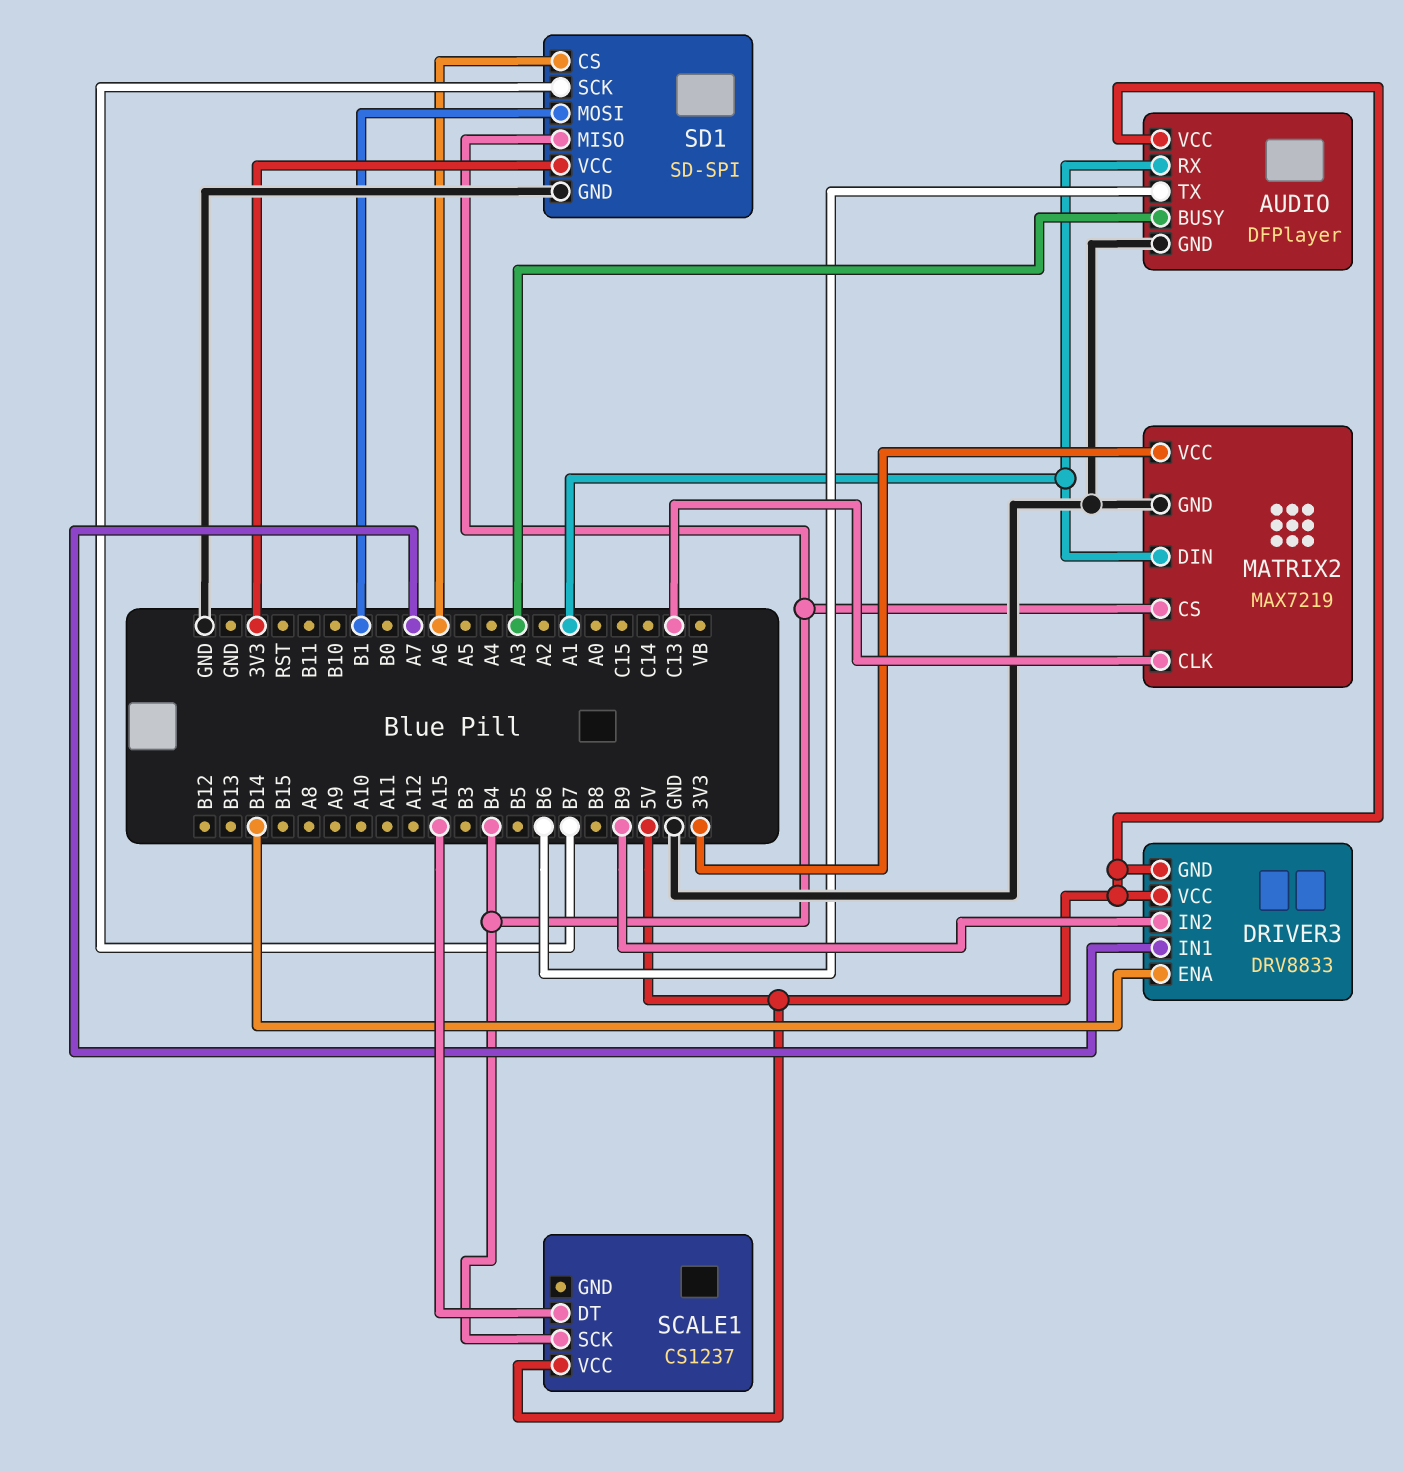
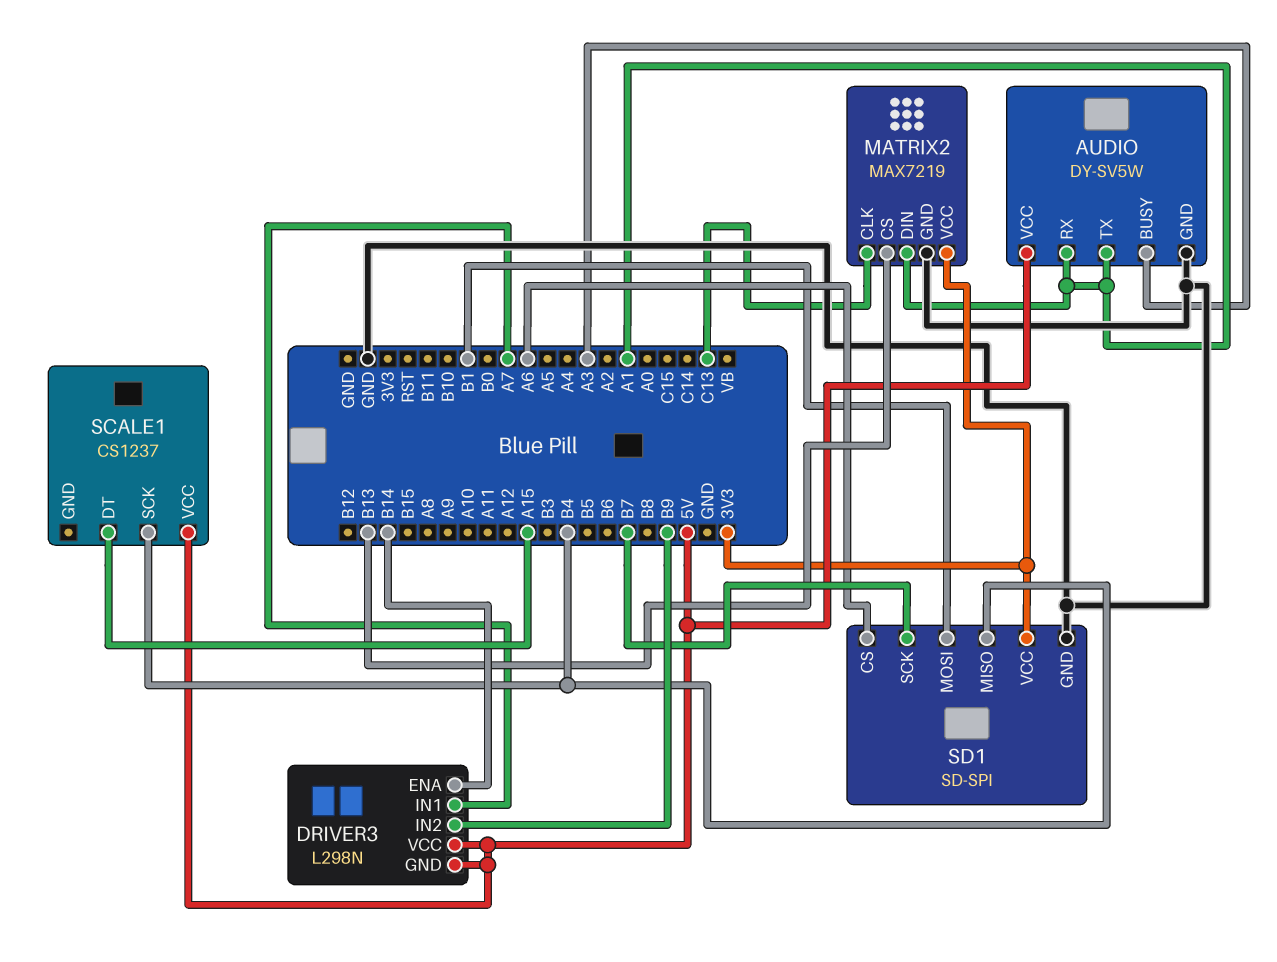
AUDIO: DFPlayer -> DY-SV5W
AUDIO pin TX: B6 -> A1
DRIVER3: DRV8833 -> L298N
MATRIX2 pin CS: B4 -> B13

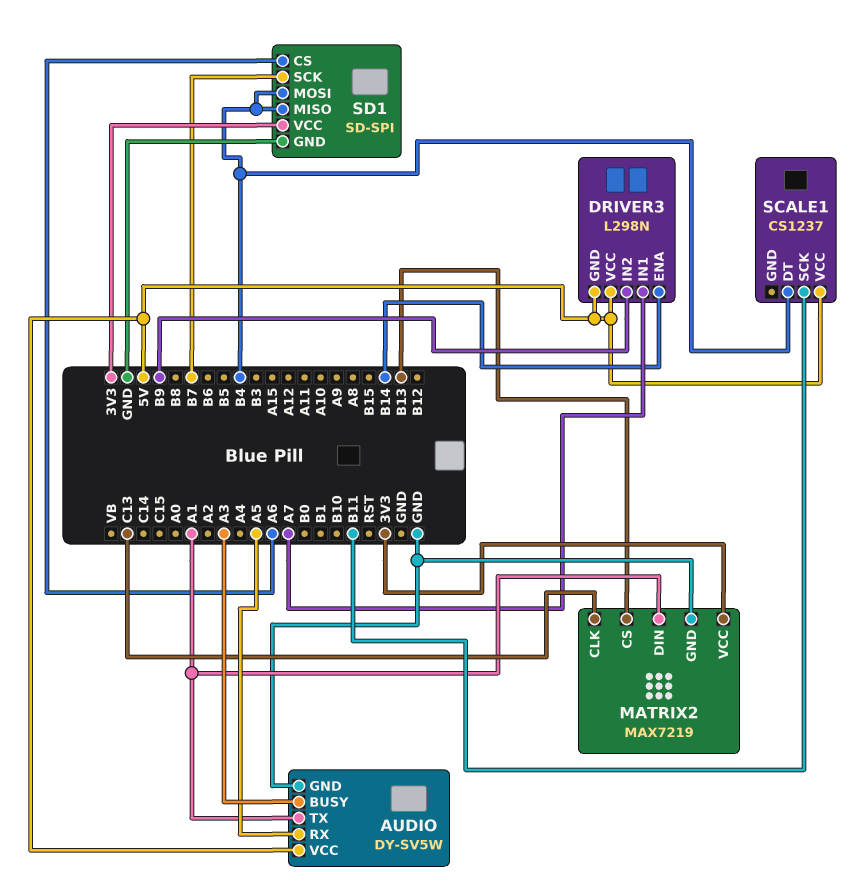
AUDIO pin RX: A1 -> A5
SCALE1 pin DT: A15 -> B4
SCALE1 pin SCK: B4 -> B11
SD1 pin MOSI: B1 -> B4

